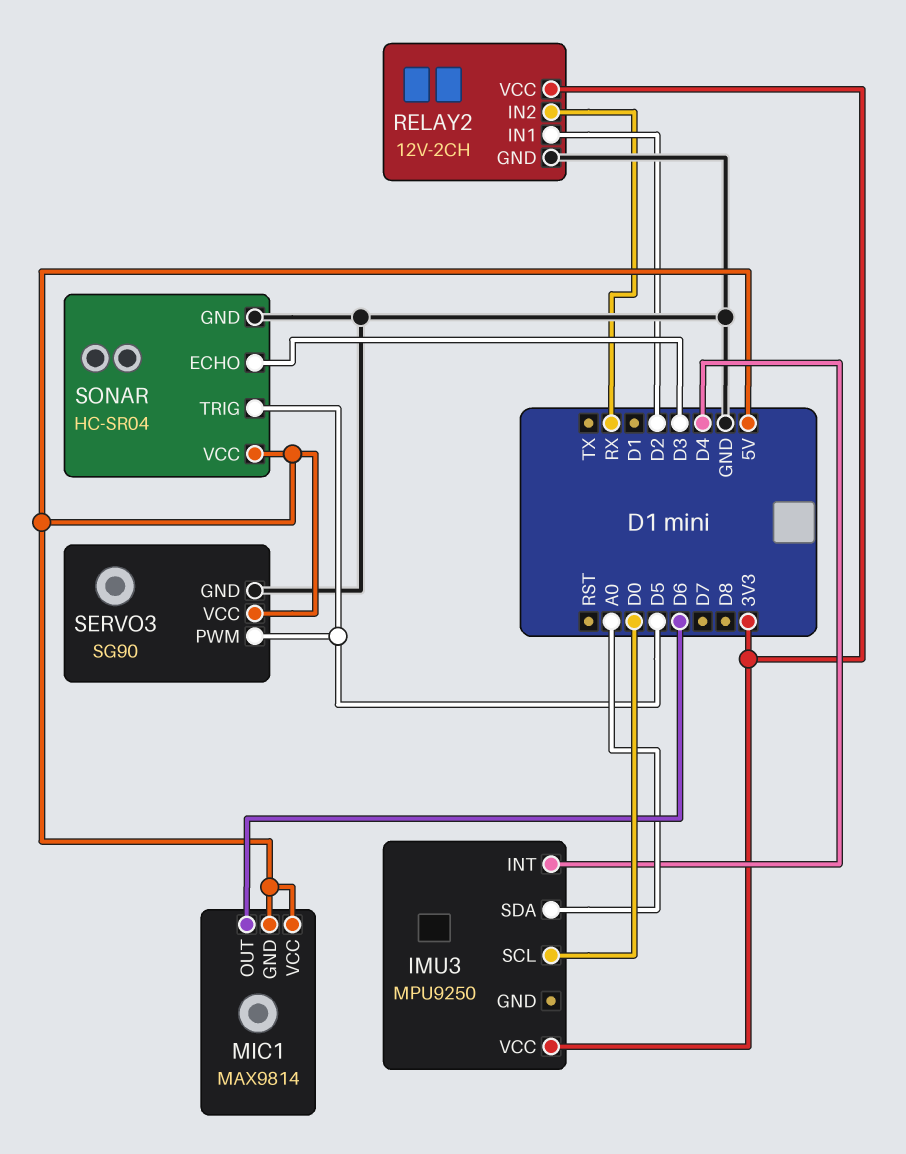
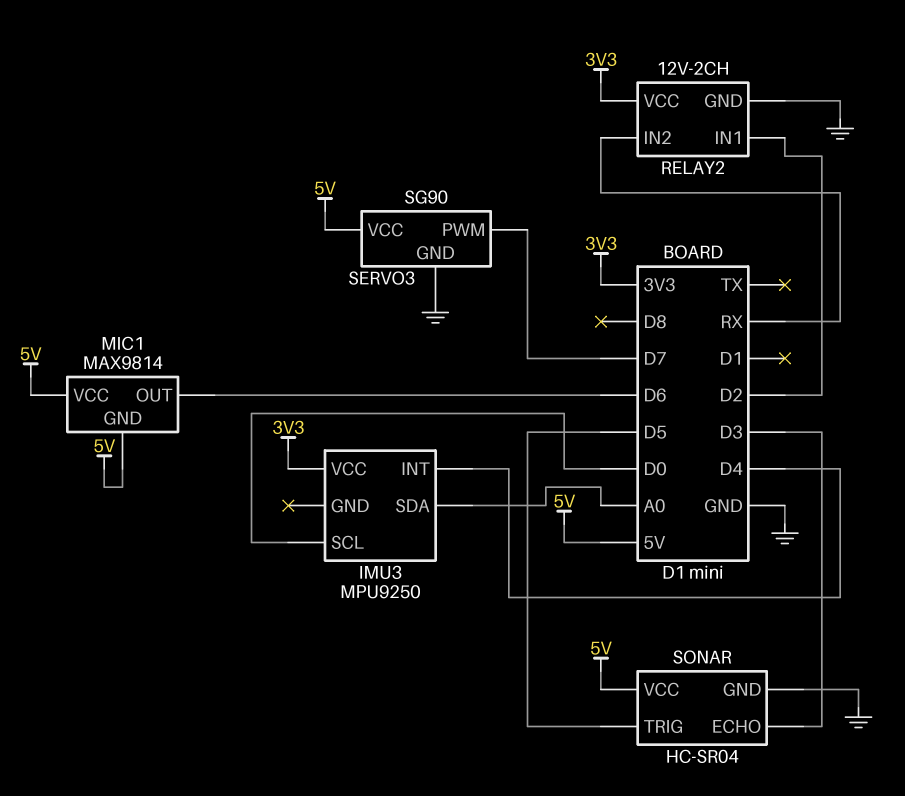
SERVO3 pin PWM: D5 -> D7

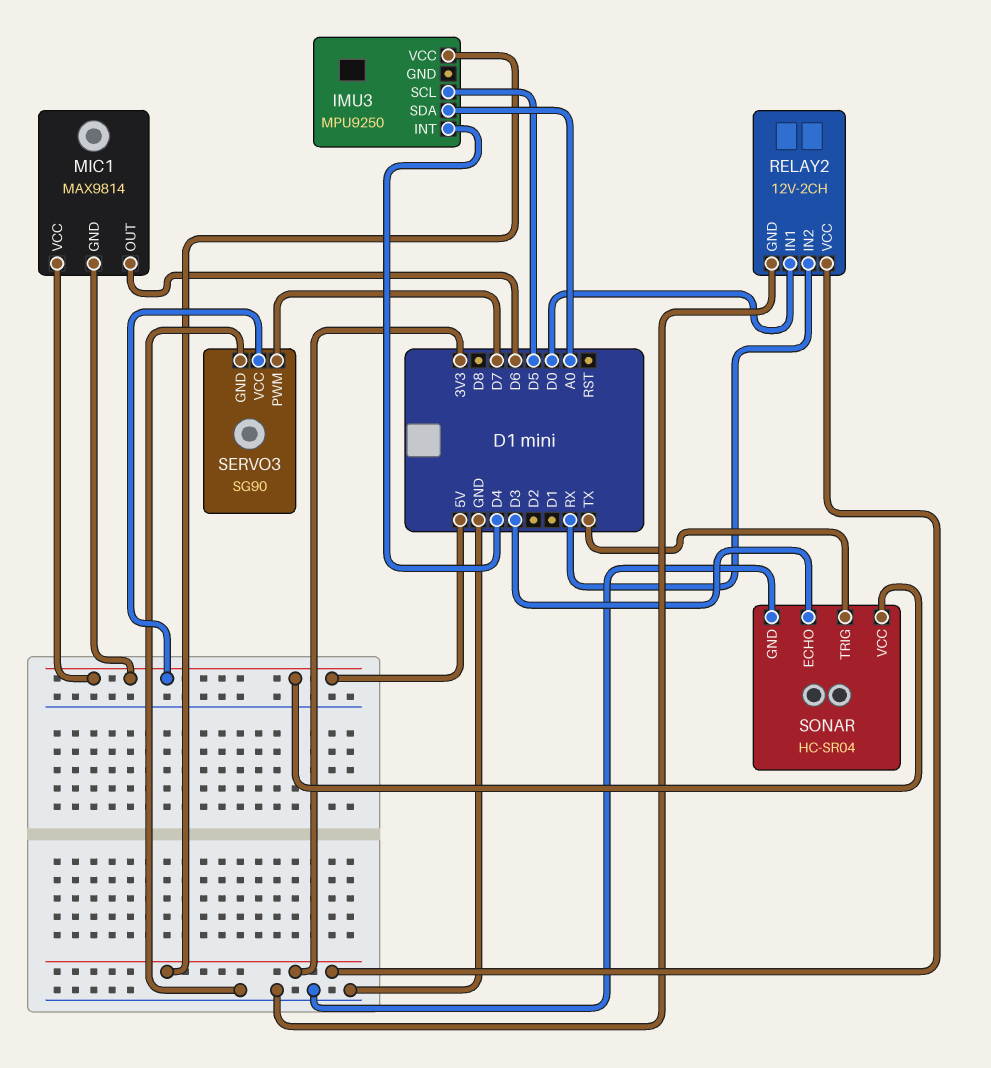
IMU3 pin SCL: D0 -> D5
RELAY2 pin IN1: D2 -> D0
SONAR pin TRIG: D5 -> TX

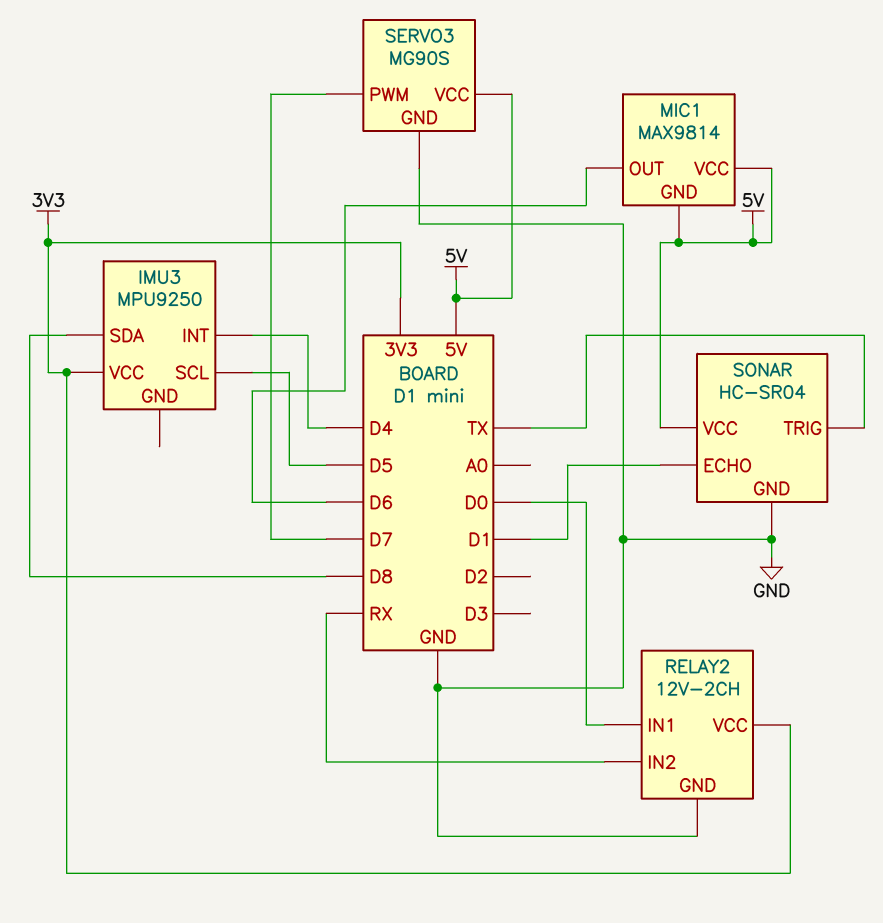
IMU3 pin SDA: A0 -> D8
SERVO3: SG90 -> MG90S
SONAR pin ECHO: D3 -> D1

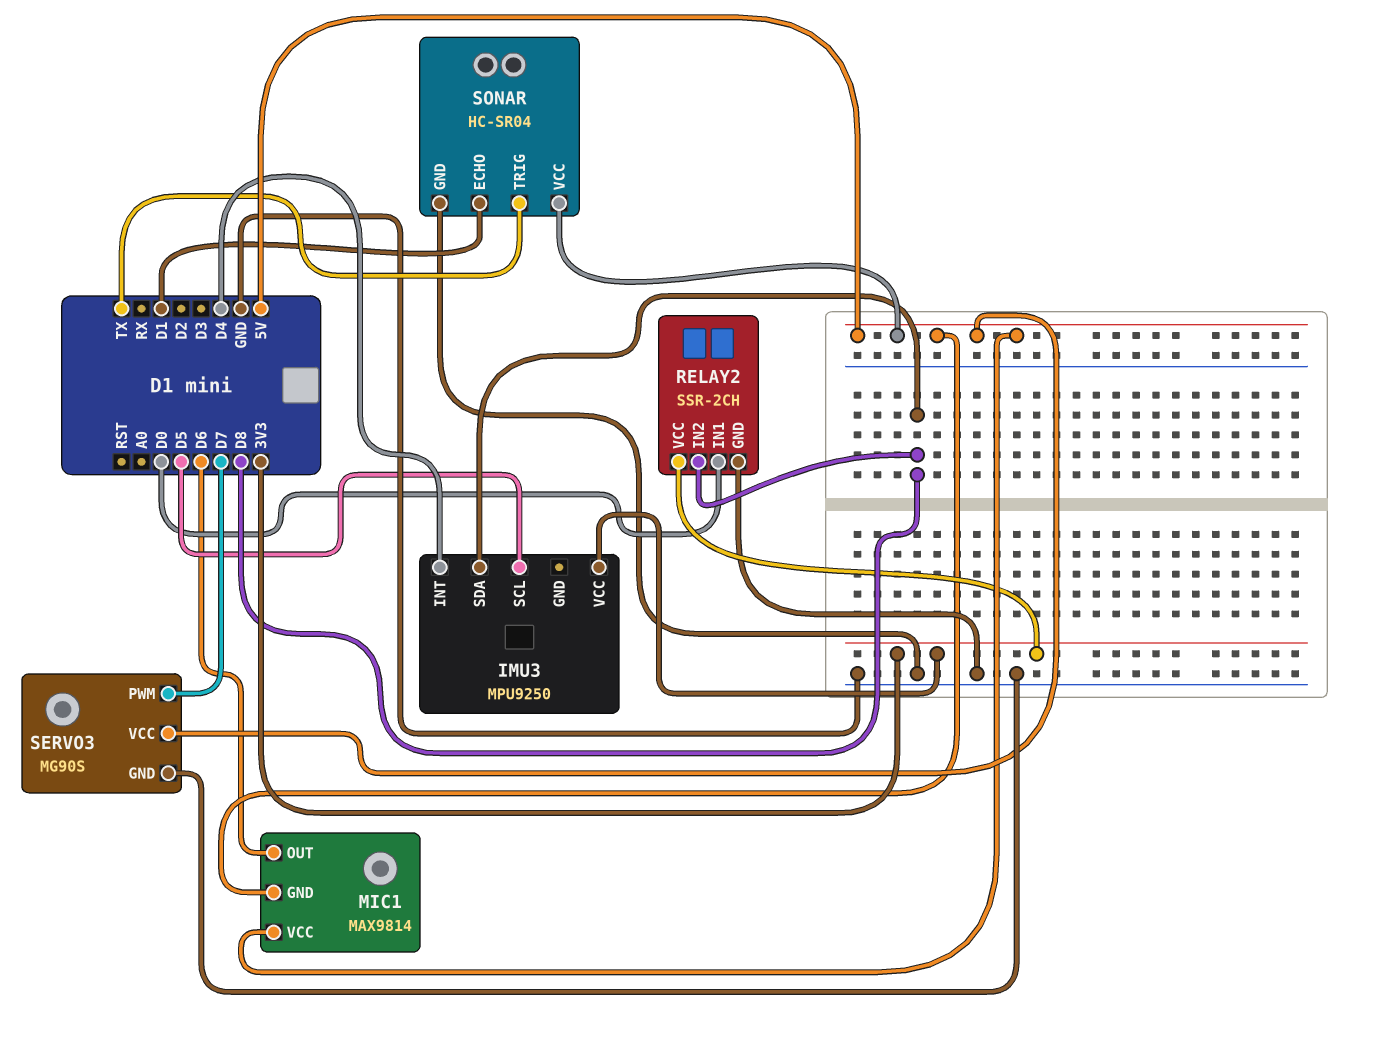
RELAY2: 12V-2CH -> SSR-2CH
RELAY2 pin IN2: RX -> D8

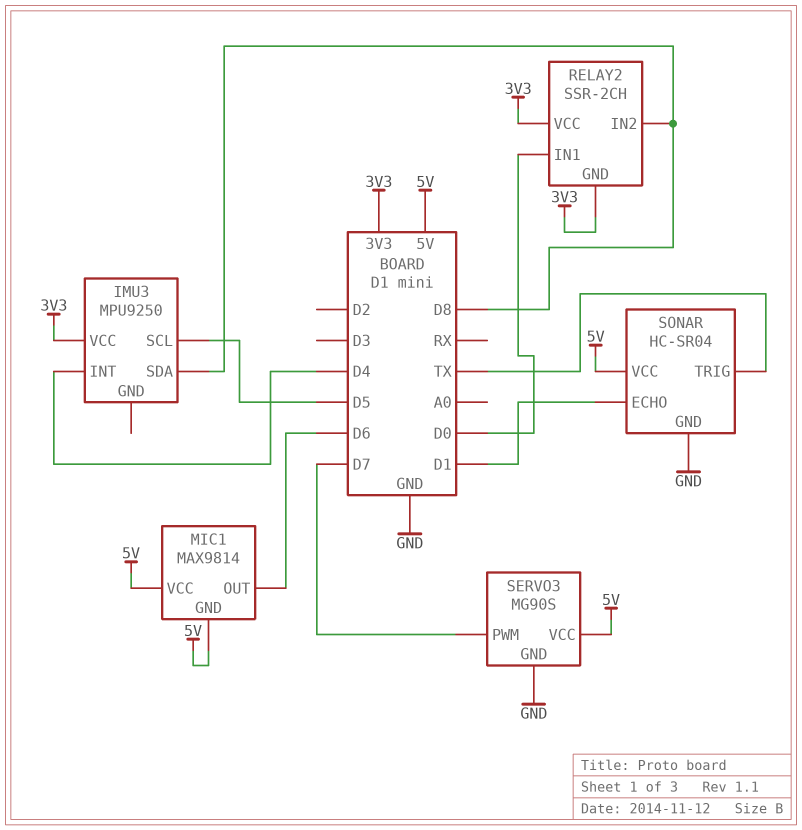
RELAY2 pin GND: GND -> 3V3

